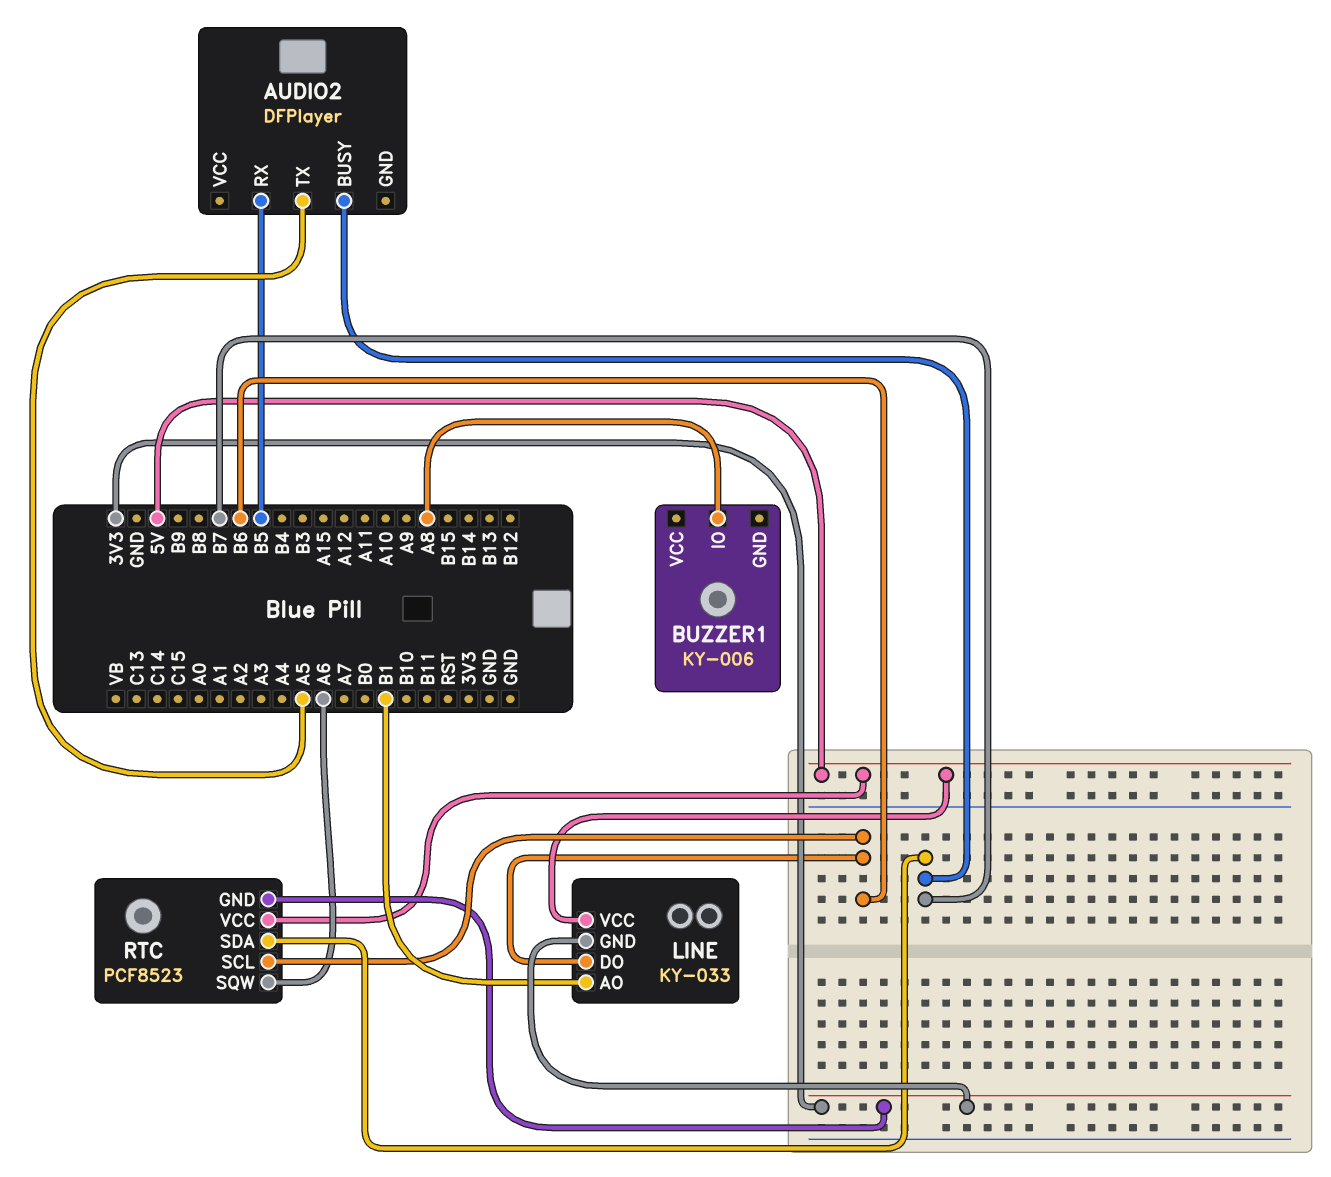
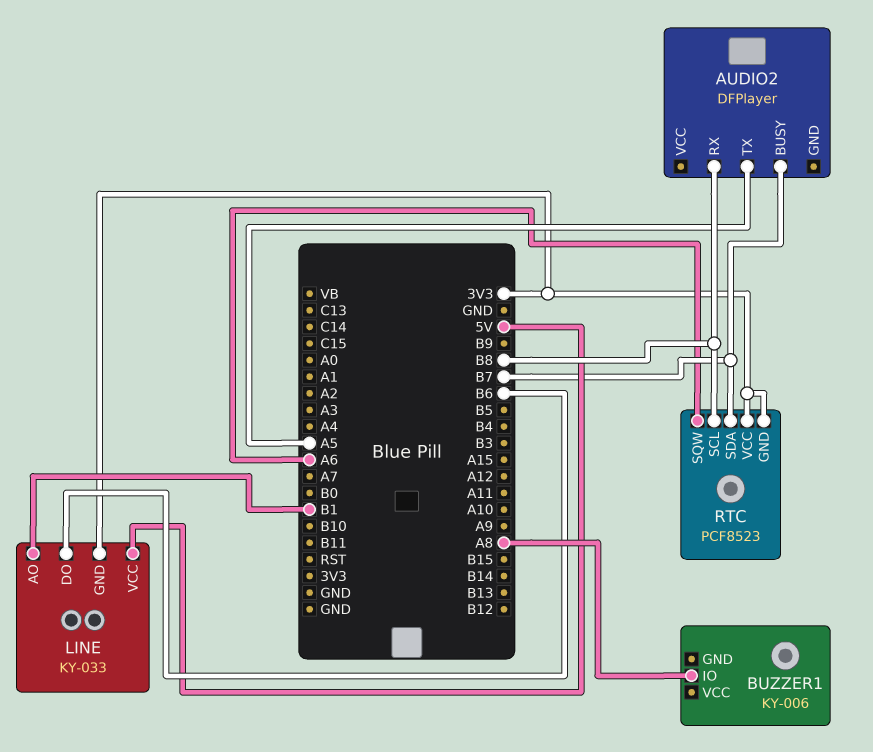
AUDIO2 pin RX: B5 -> B8
RTC pin SCL: B6 -> B8
RTC pin VCC: 5V -> 3V3

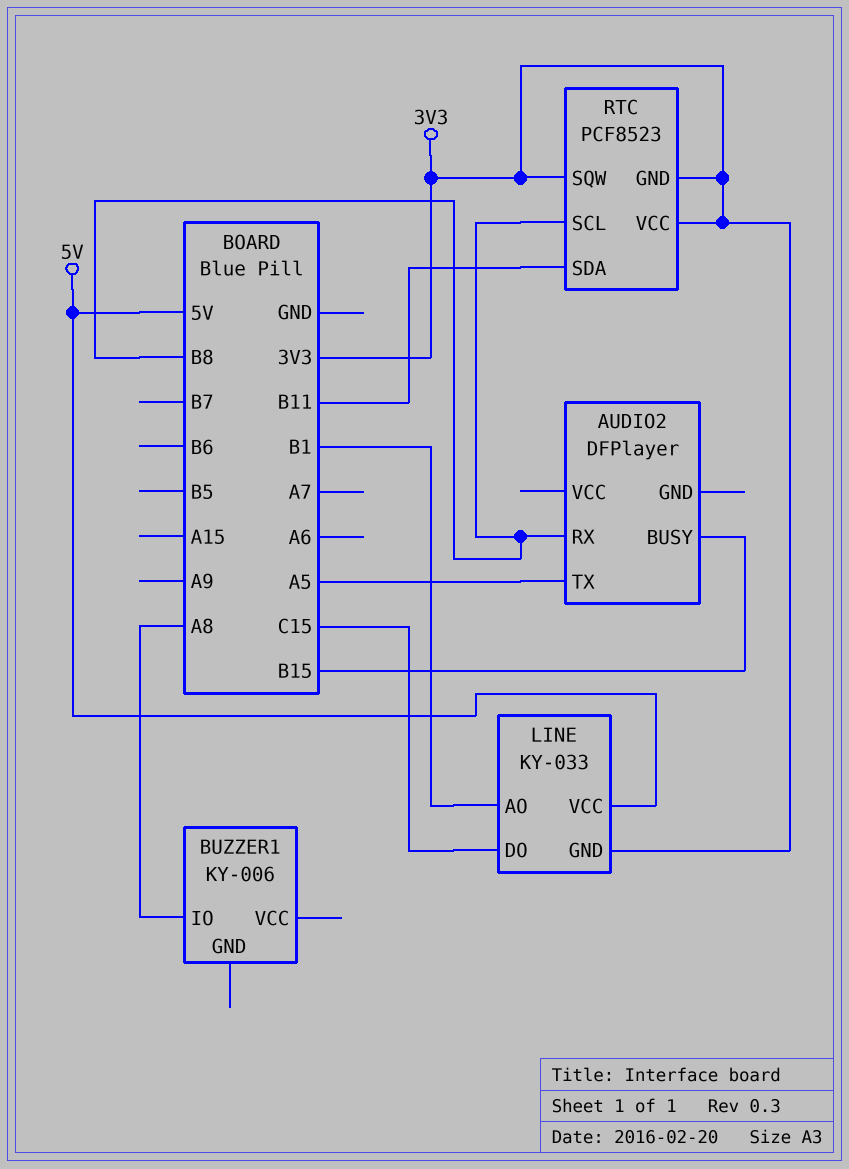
AUDIO2 pin BUSY: B7 -> B15
LINE pin DO: B6 -> C15
RTC pin SDA: B7 -> B11
RTC pin SQW: A6 -> 3V3

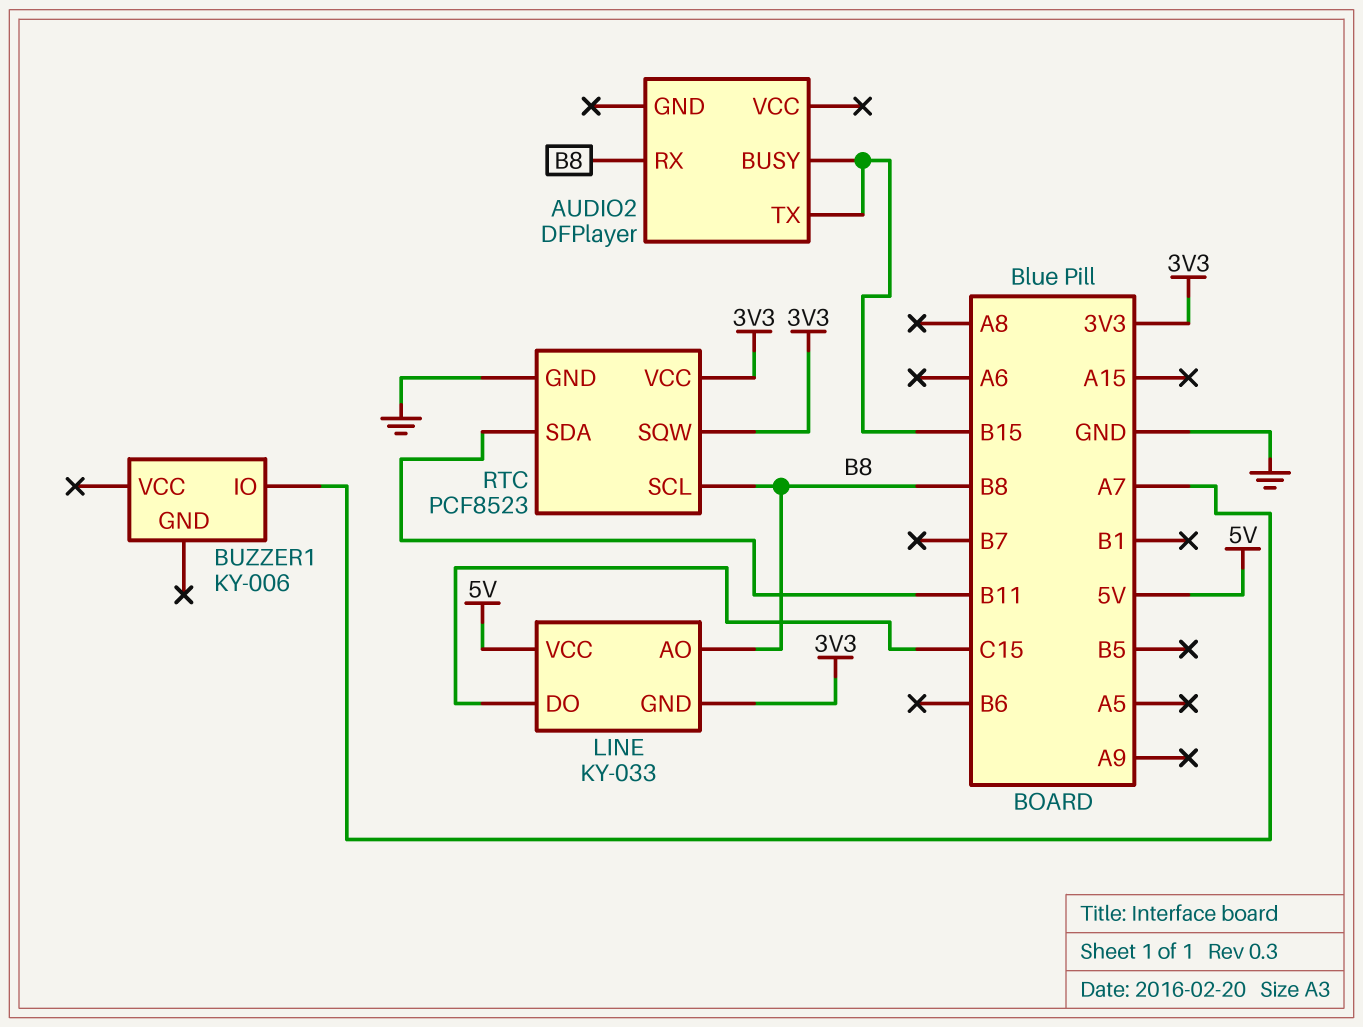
AUDIO2 pin TX: A5 -> B15
BUZZER1 pin IO: A8 -> A7
LINE pin AO: B1 -> B8
RTC pin GND: 3V3 -> GND

